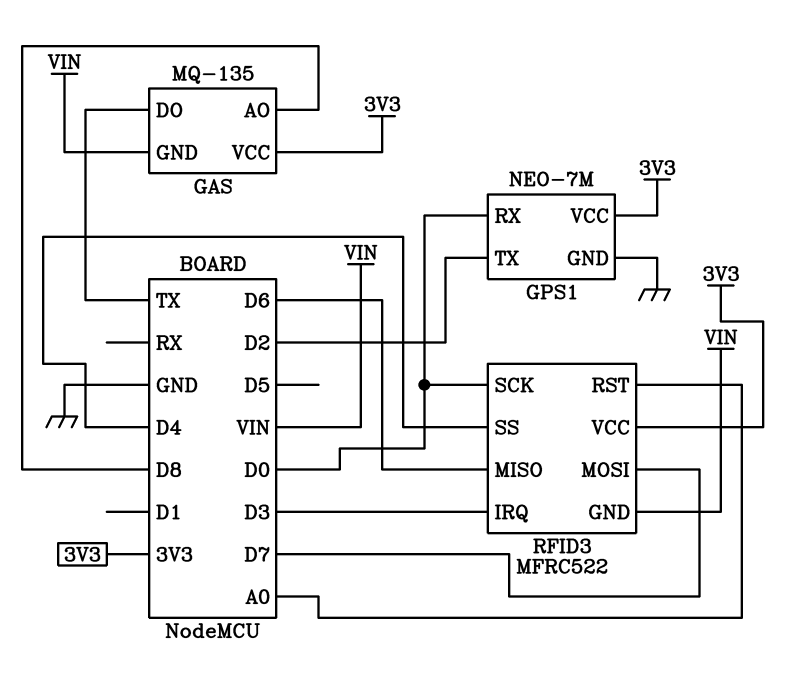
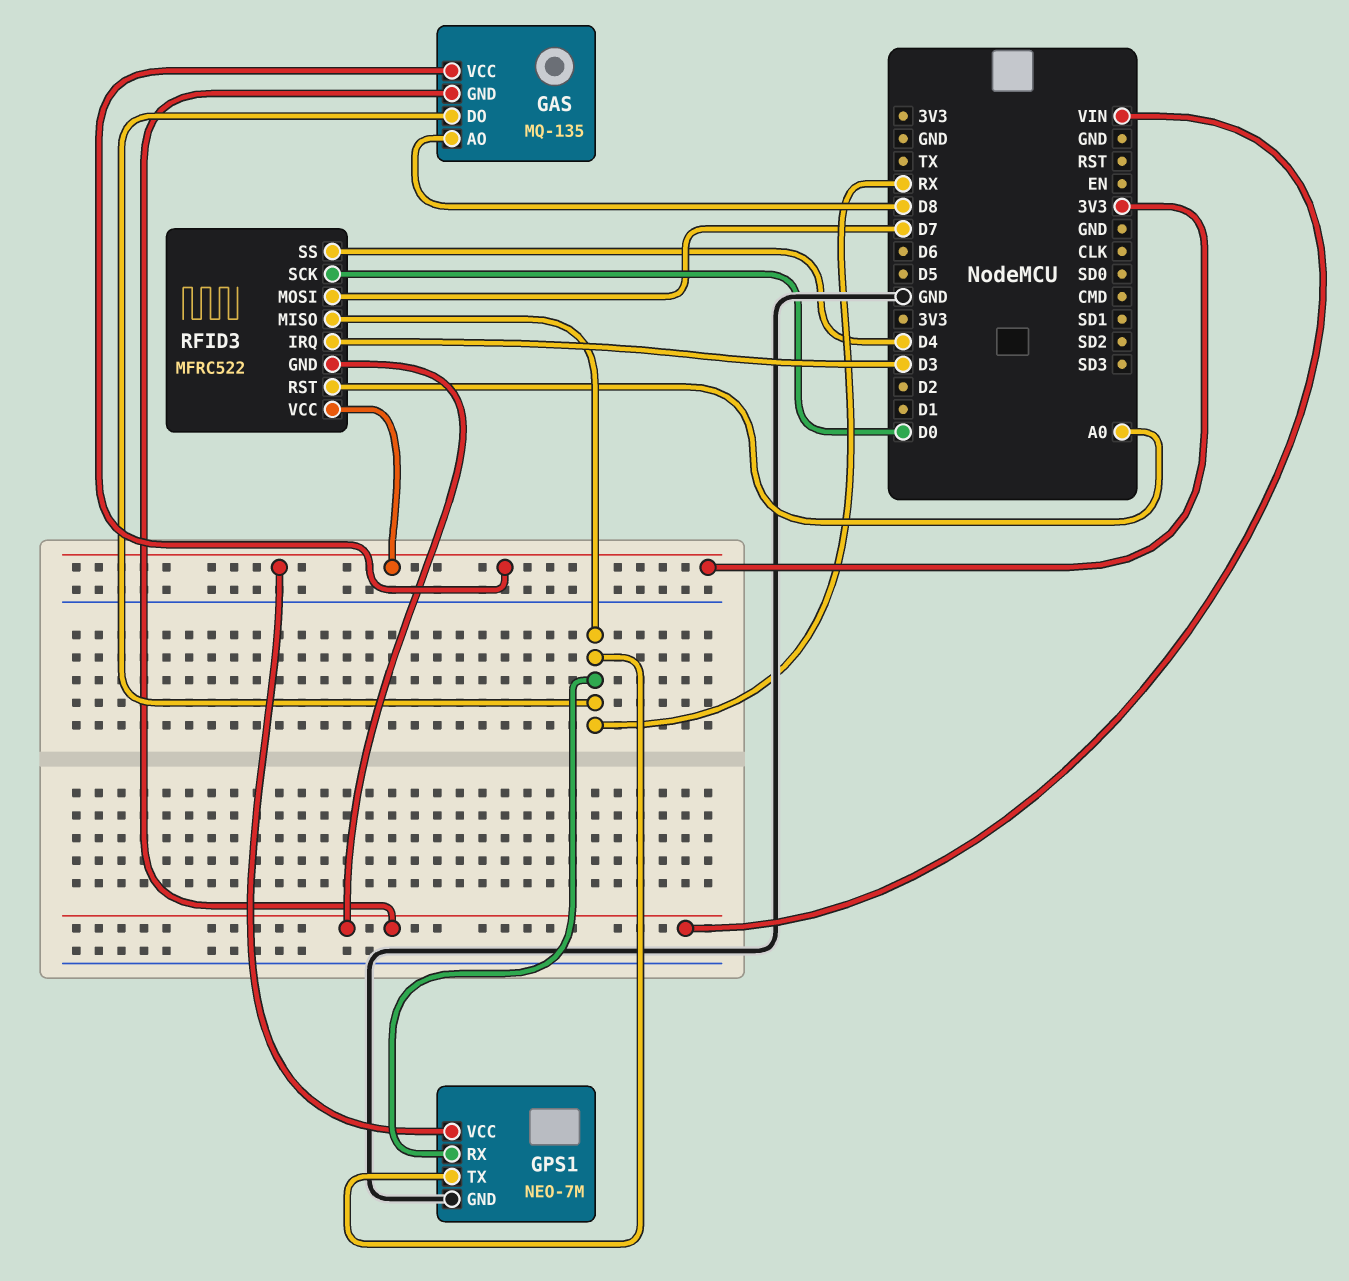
GAS pin DO: TX -> RX
GPS1 pin RX: D0 -> RX
GPS1 pin TX: D2 -> RX
RFID3 pin MISO: D6 -> RX

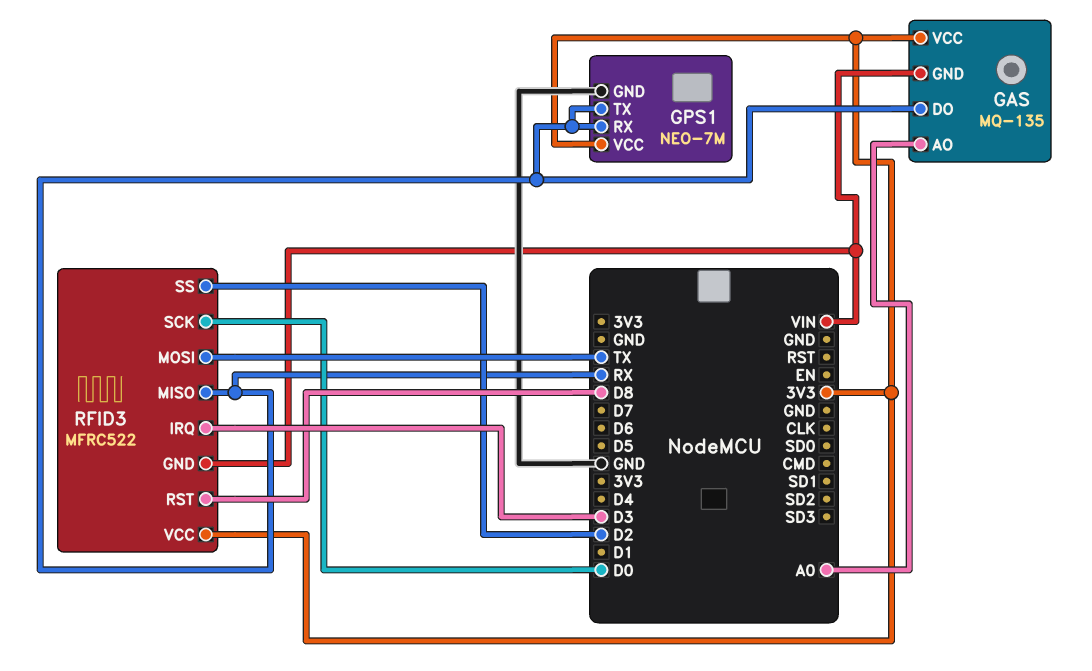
GAS pin AO: D8 -> A0
RFID3 pin MOSI: D7 -> TX
RFID3 pin RST: A0 -> D8
RFID3 pin SS: D4 -> D2

